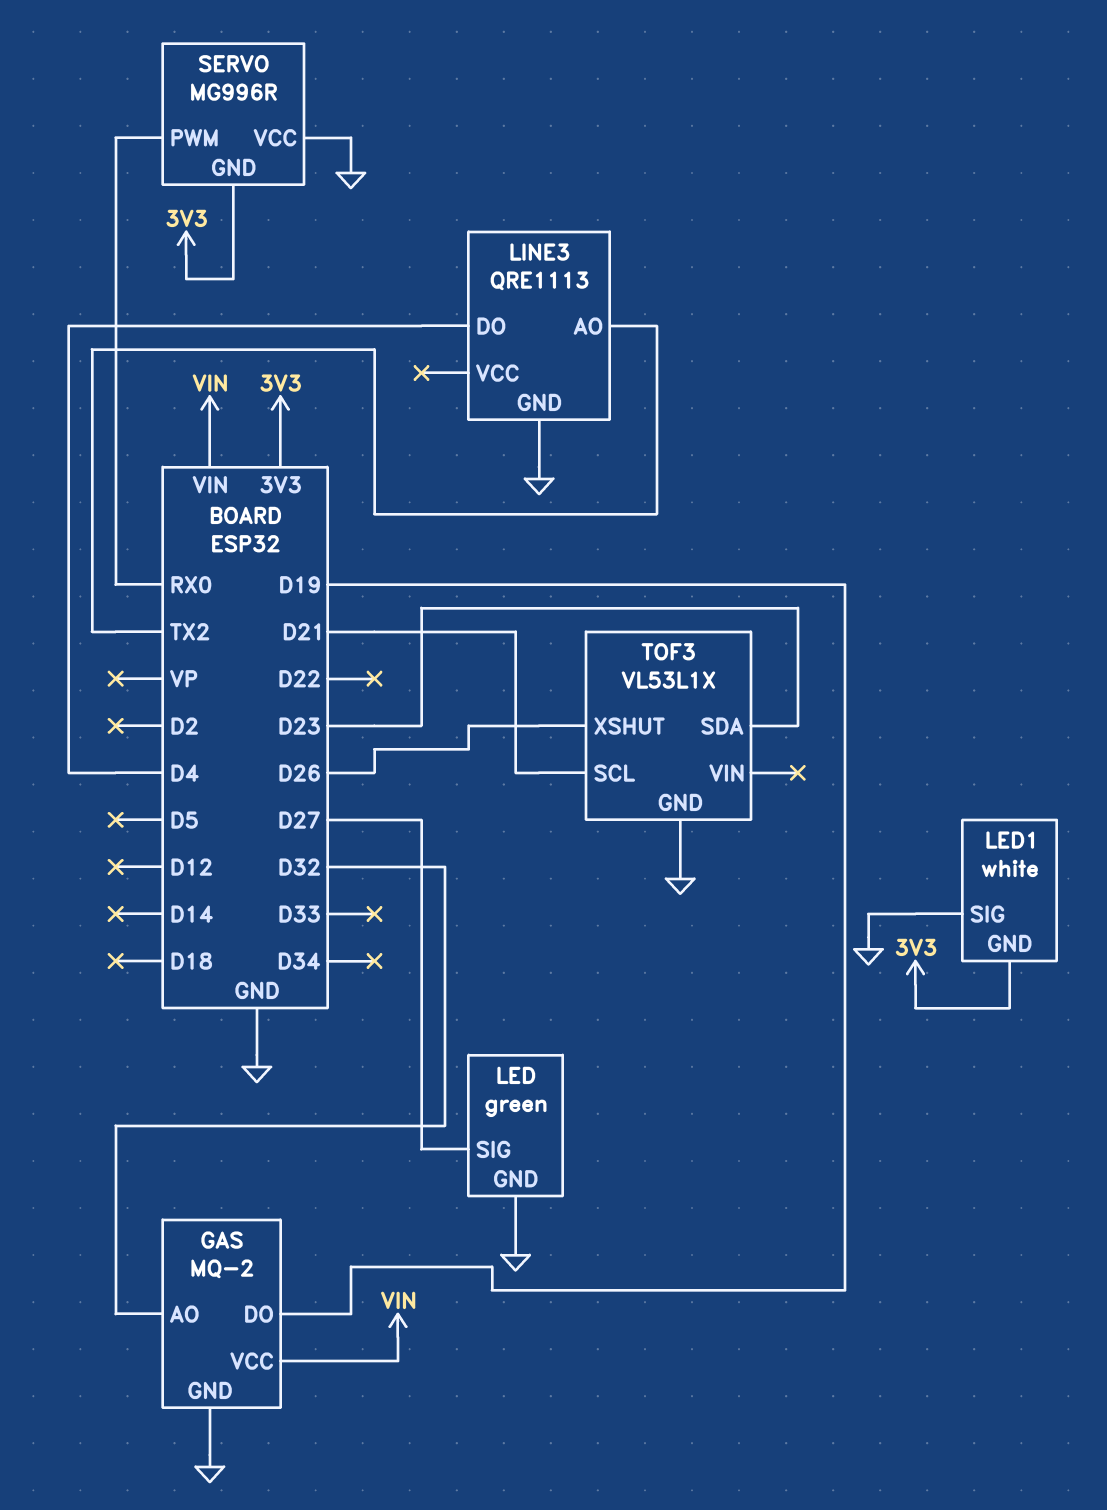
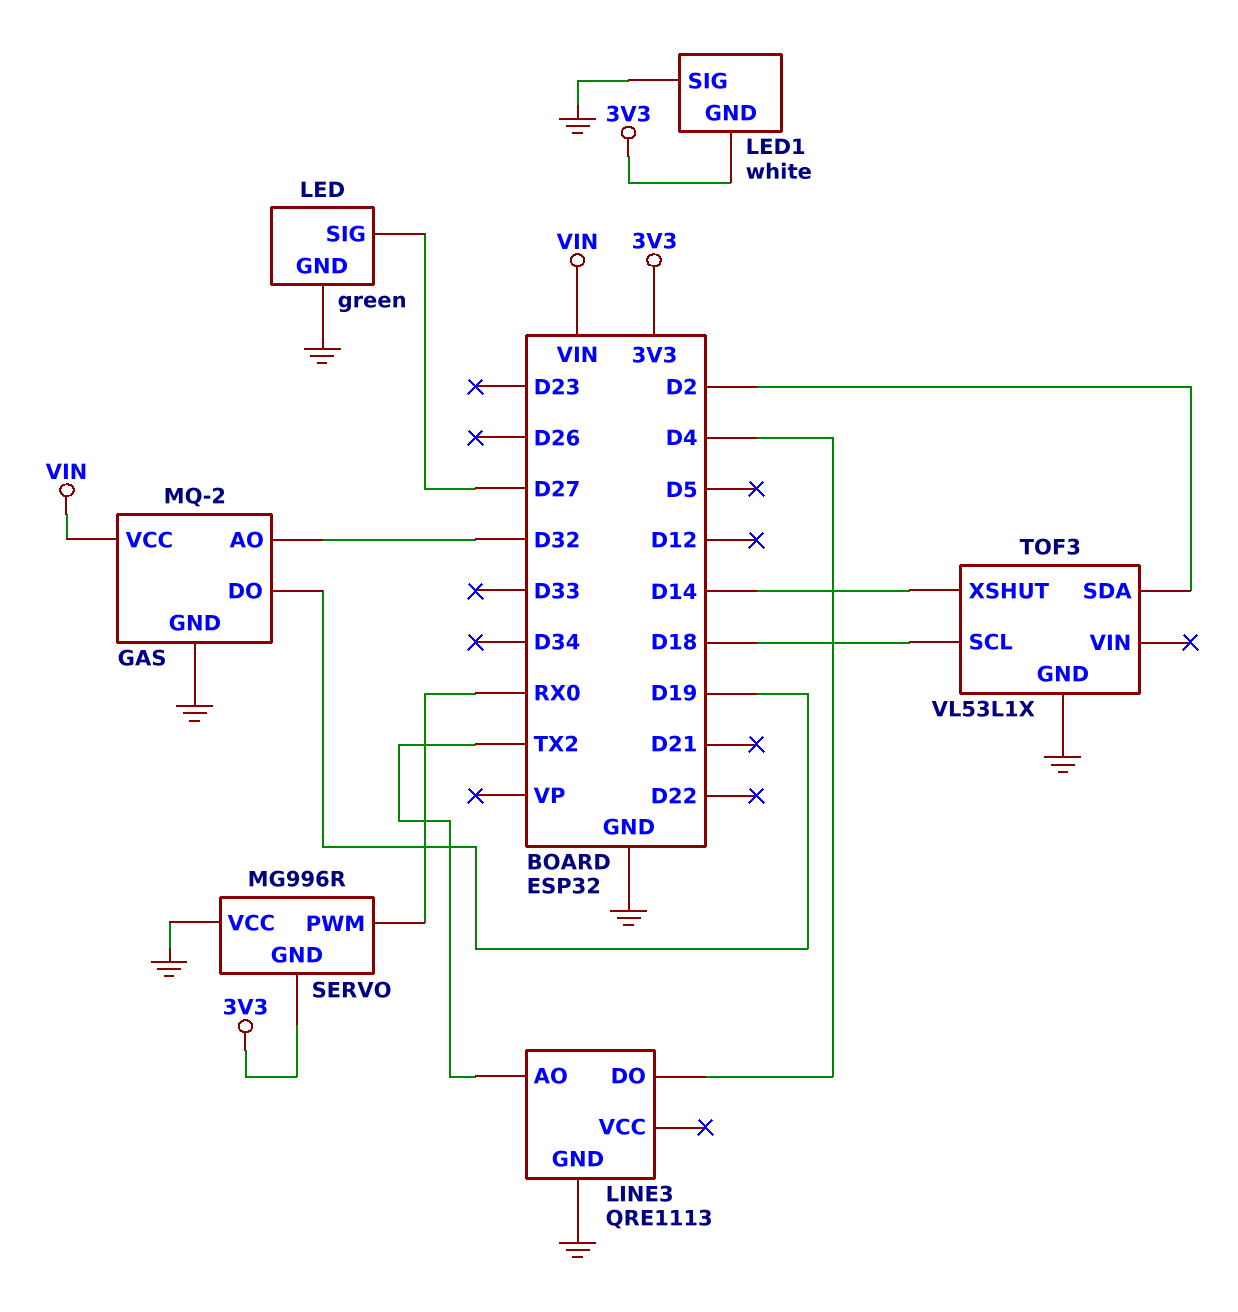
TOF3 pin SCL: D21 -> D18
TOF3 pin SDA: D23 -> D2
TOF3 pin XSHUT: D26 -> D14

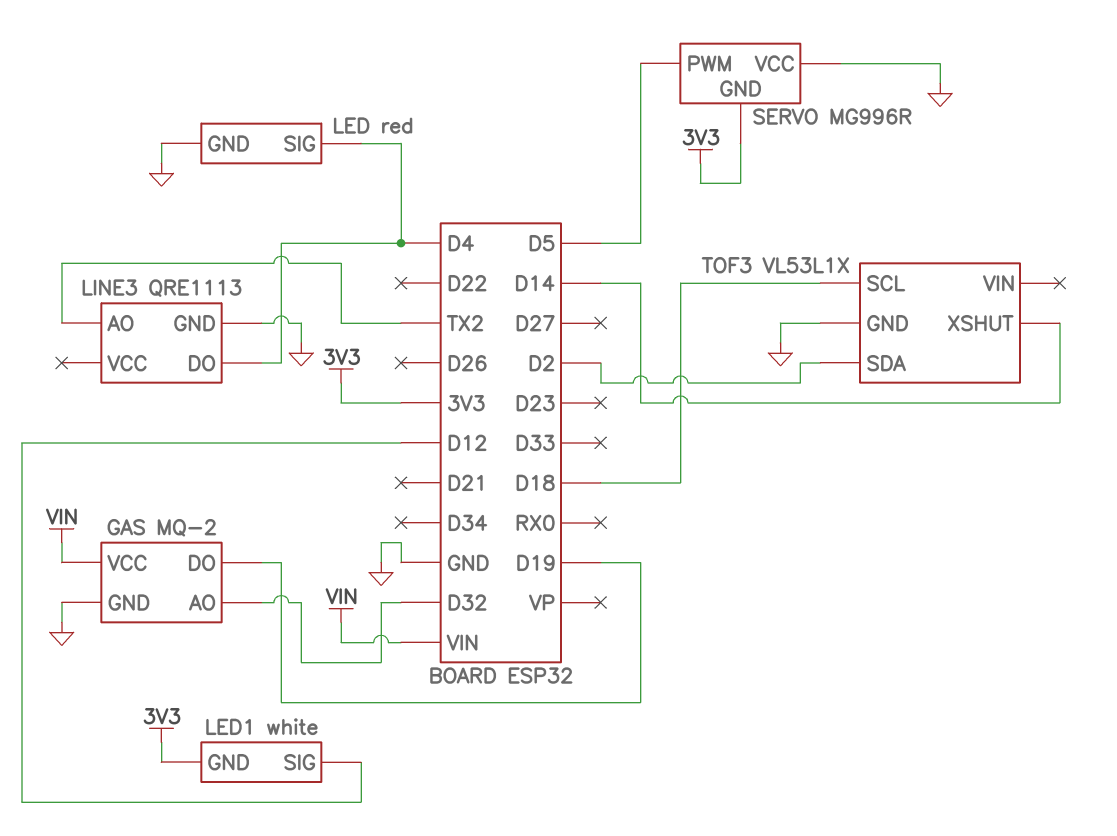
LED: green -> red
LED pin SIG: D27 -> D4
LED1 pin SIG: GND -> D12
SERVO pin PWM: RX0 -> D5

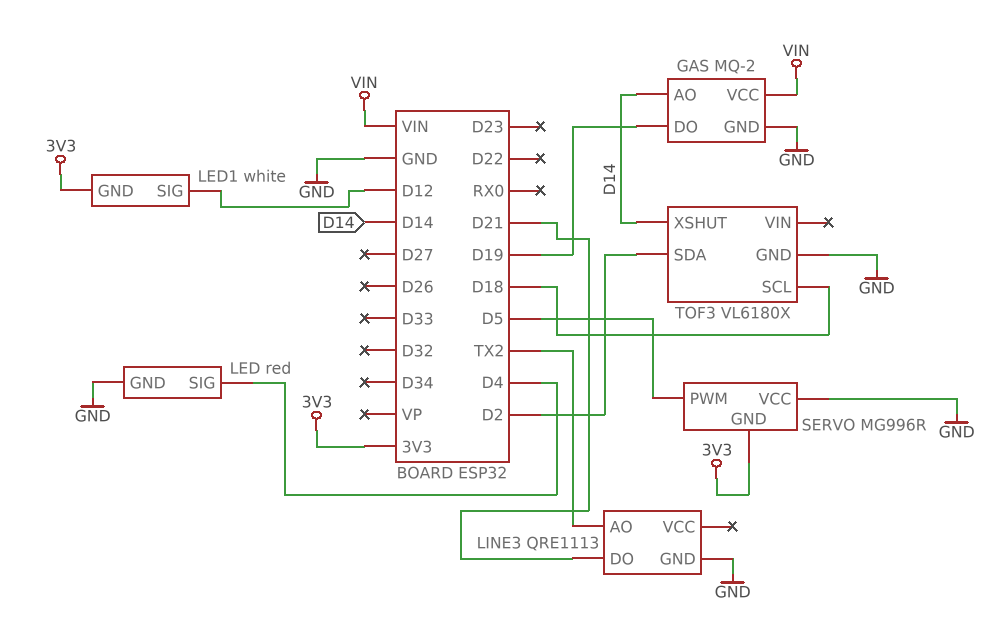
GAS pin AO: D32 -> D14
LINE3 pin DO: D4 -> D21
TOF3: VL53L1X -> VL6180X

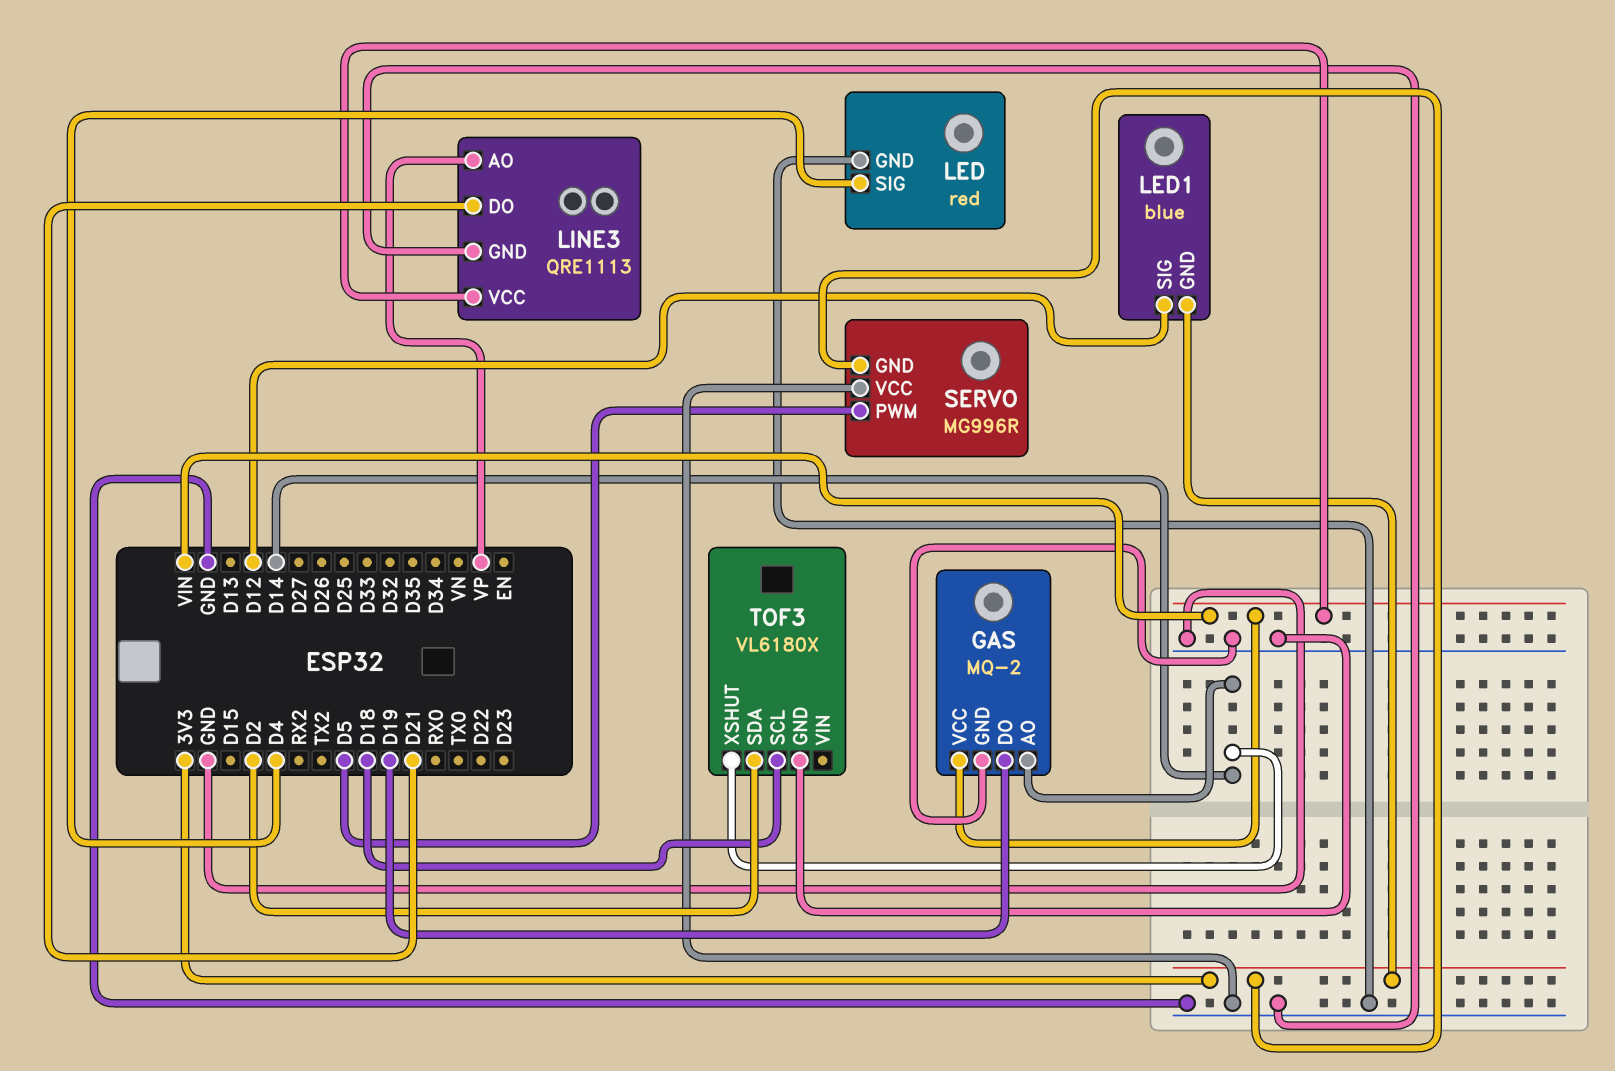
LED1: white -> blue
LINE3 pin AO: TX2 -> VP
LINE3 pin VCC: none -> VIN

